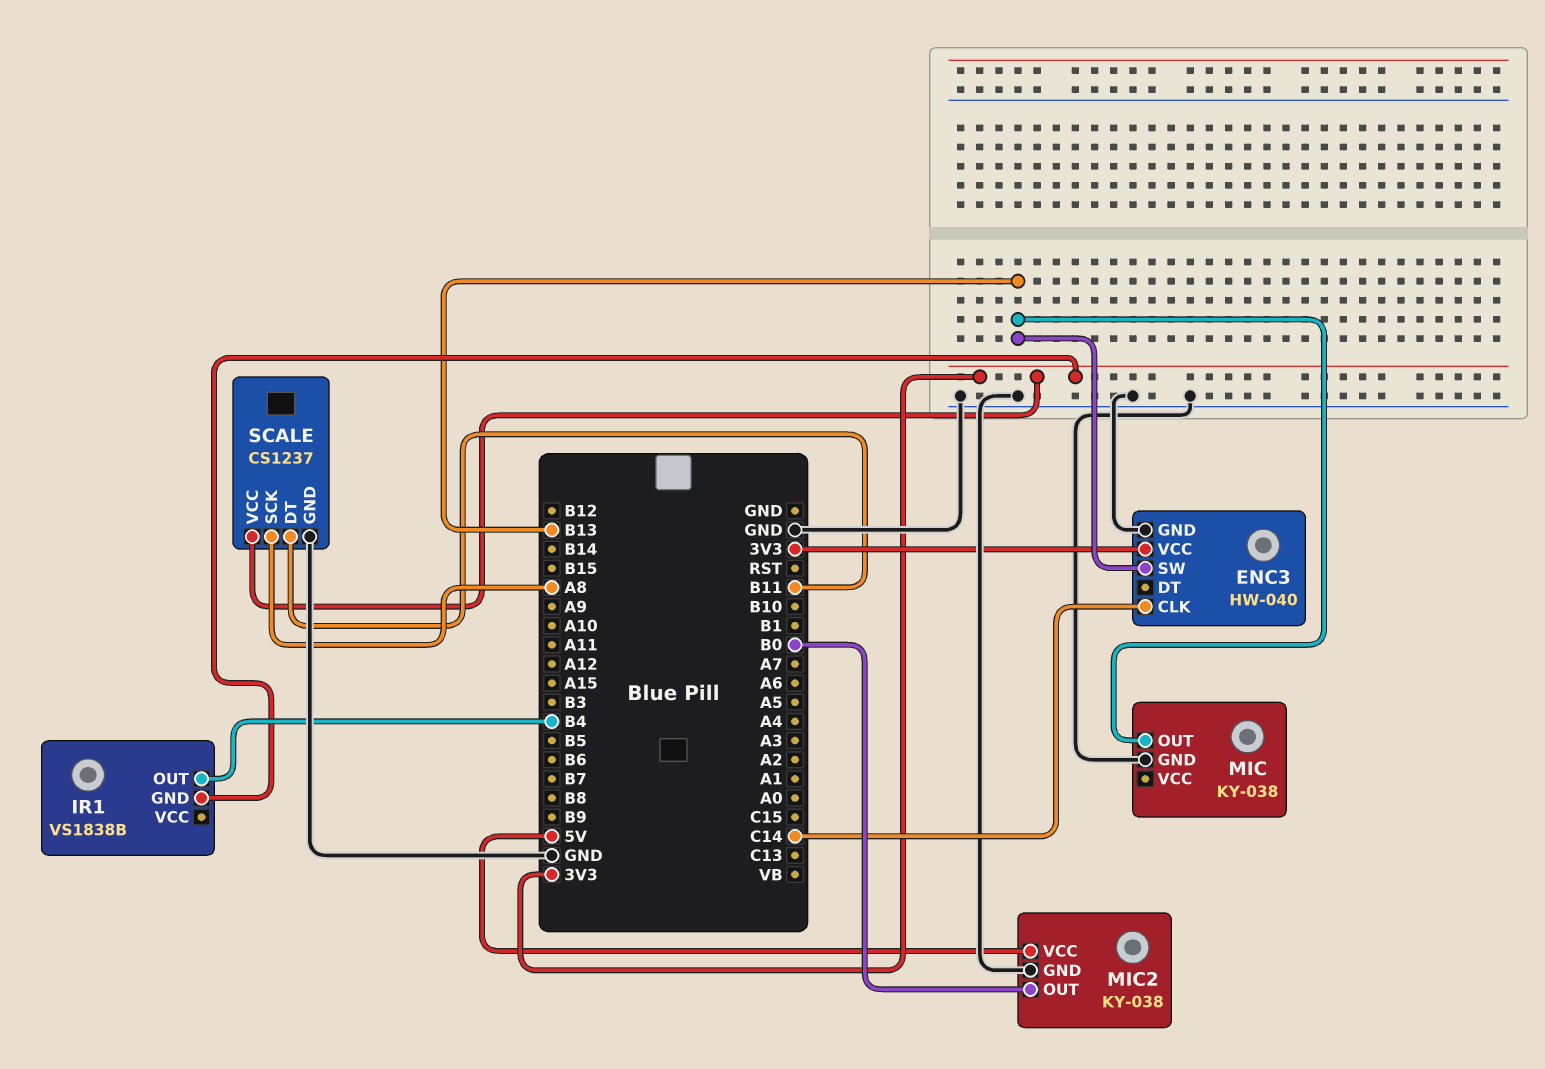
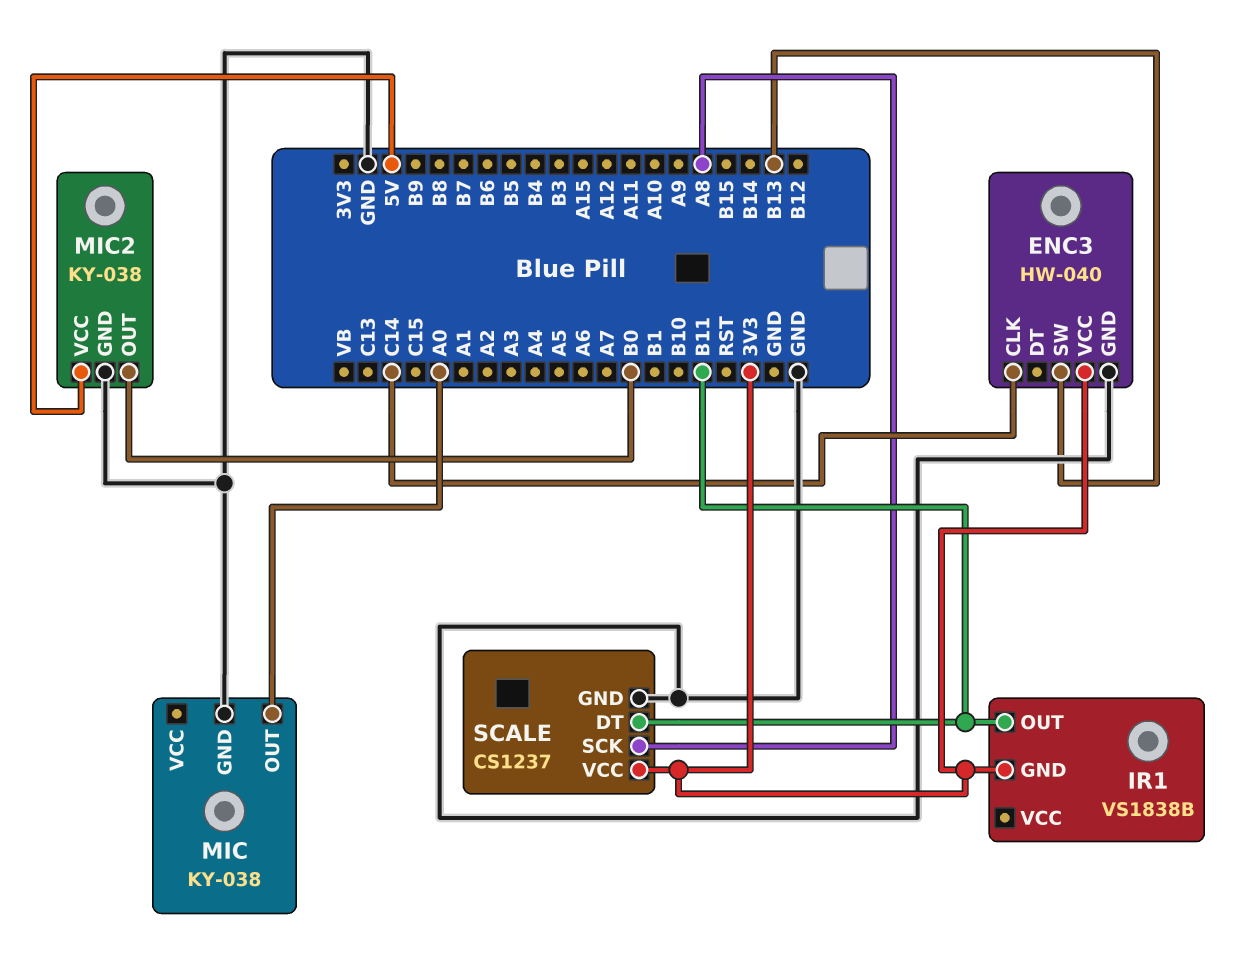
IR1 pin OUT: B4 -> B11
MIC pin OUT: B13 -> A0

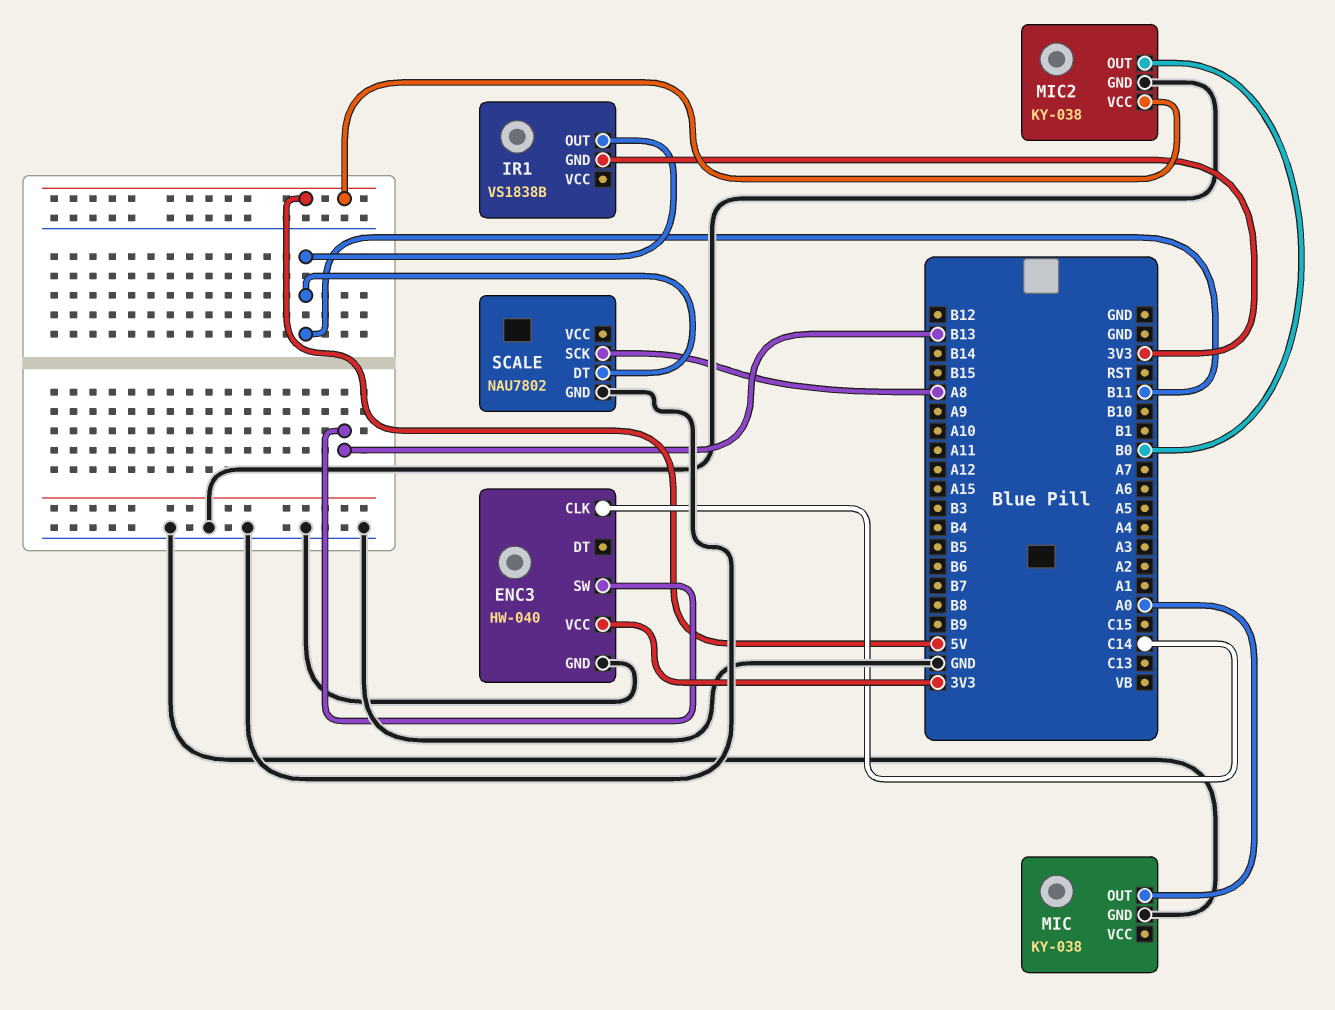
SCALE: CS1237 -> NAU7802
SCALE pin VCC: 3V3 -> none

